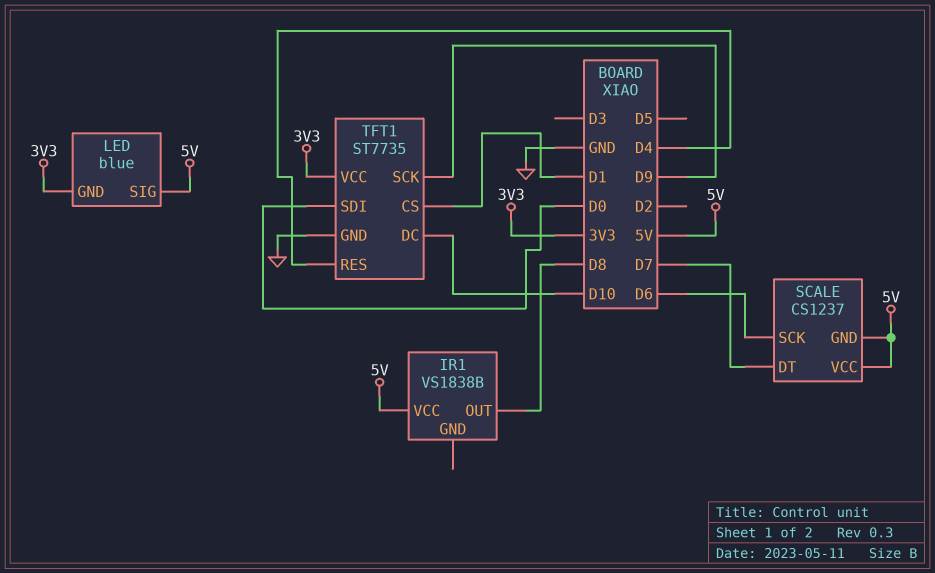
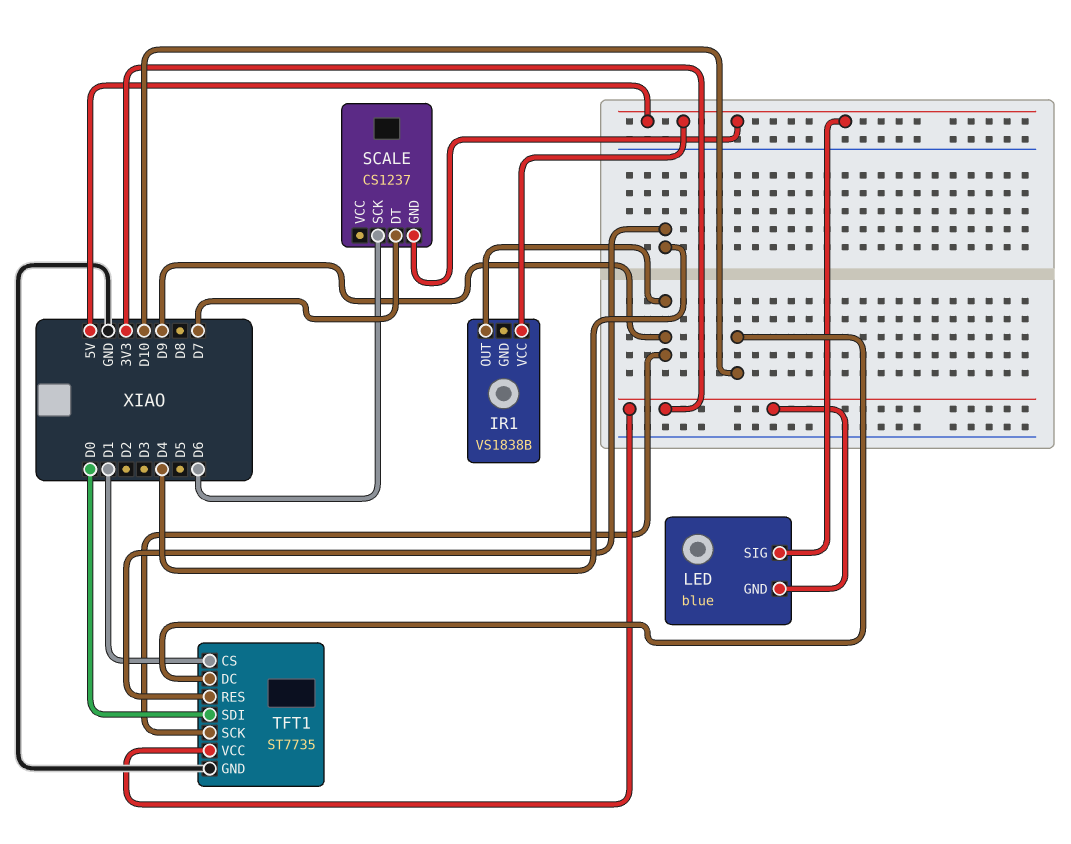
IR1 pin OUT: D8 -> D9
SCALE pin VCC: 5V -> none

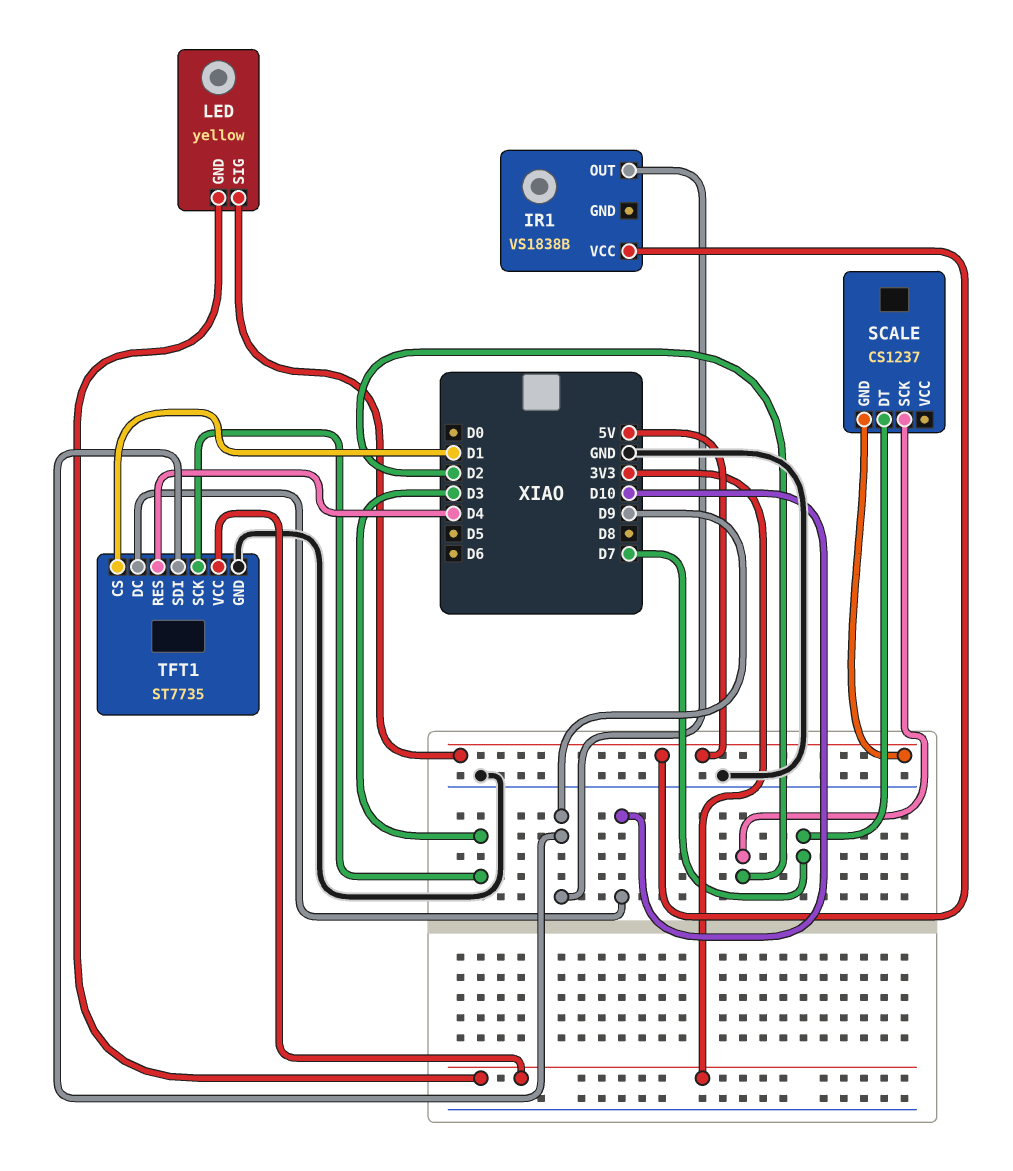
LED: blue -> yellow
SCALE pin SCK: D6 -> D2
TFT1 pin SCK: D9 -> D3
TFT1 pin SDI: D0 -> D9

